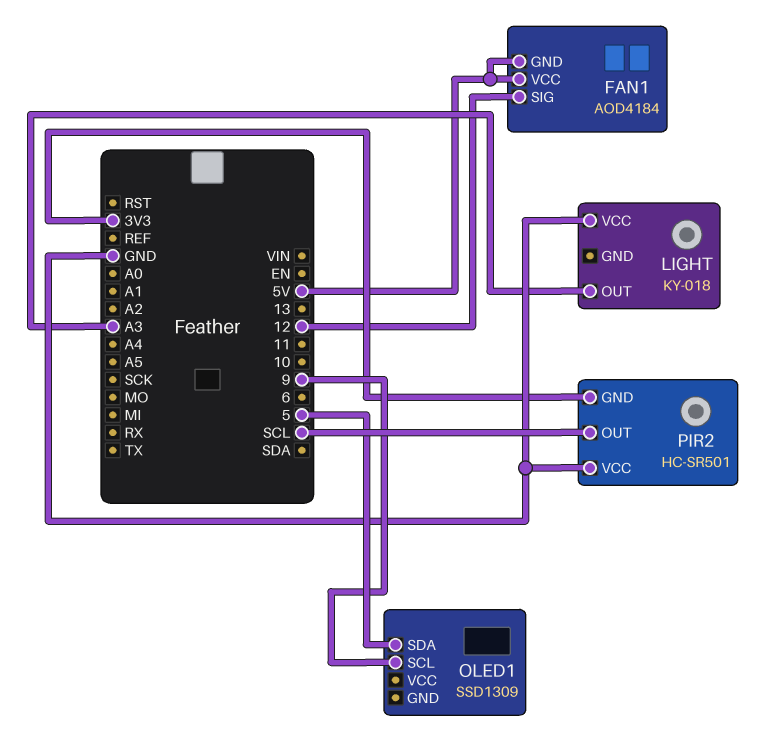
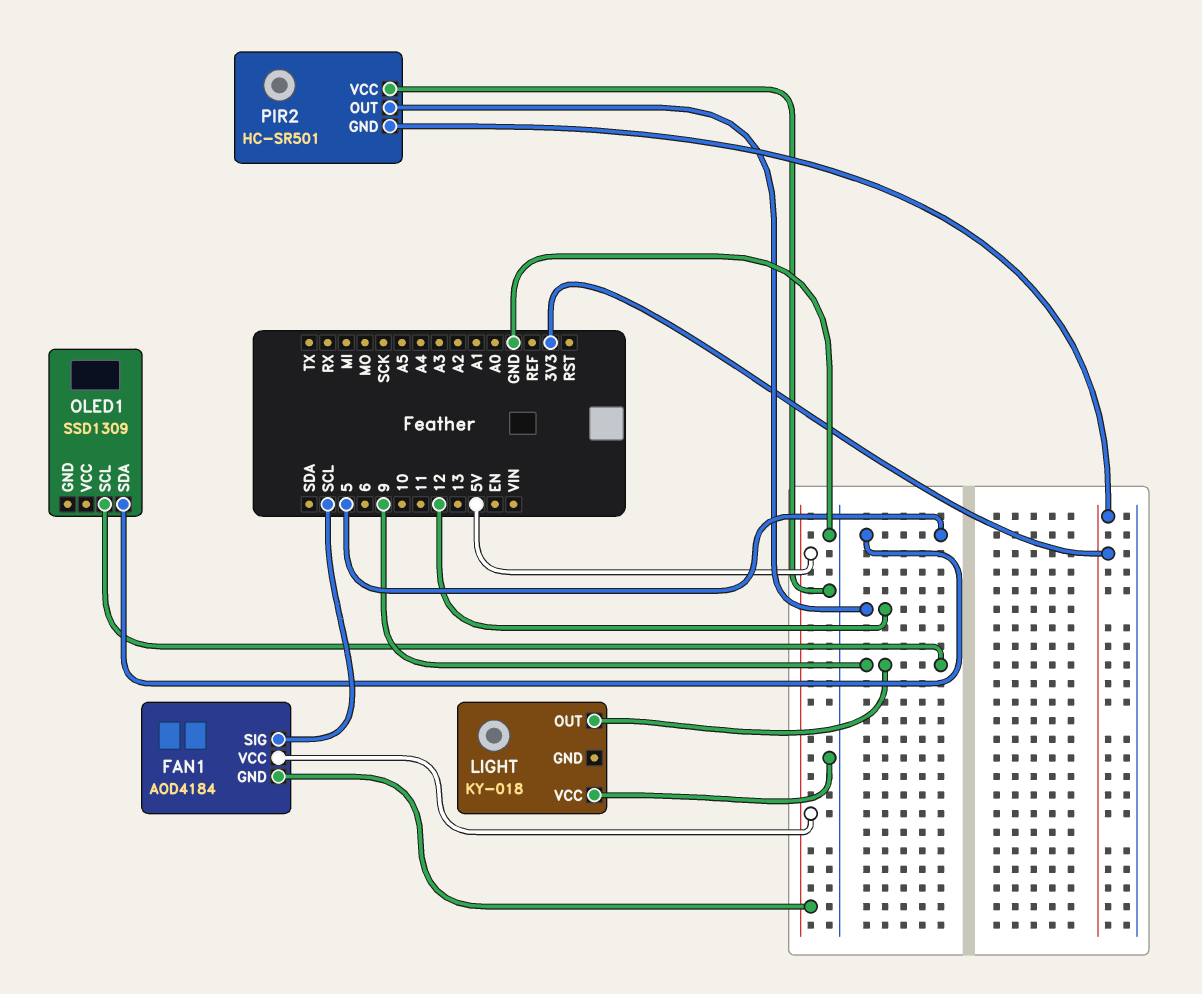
FAN1 pin SIG: 12 -> SCL
LIGHT pin OUT: A3 -> 9
PIR2 pin OUT: SCL -> 12

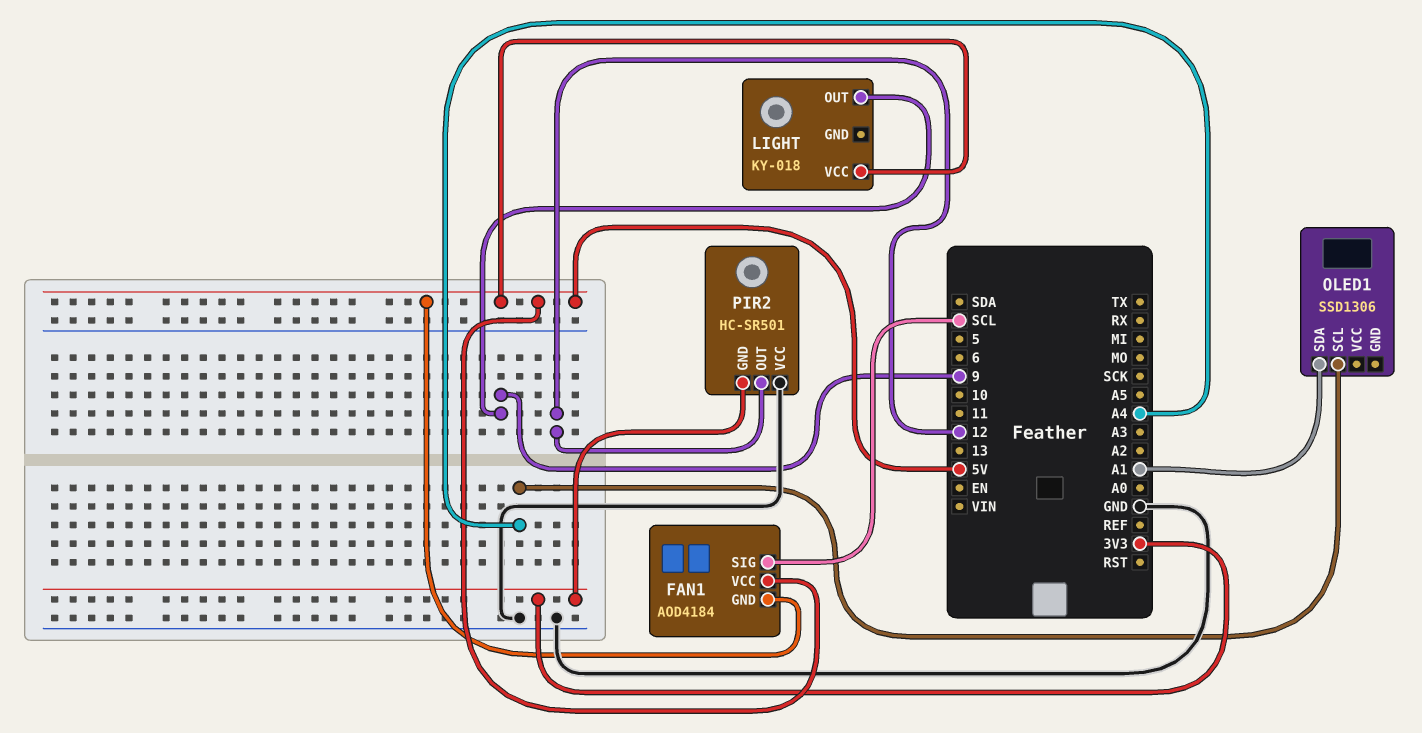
LIGHT pin VCC: GND -> 5V
OLED1: SSD1309 -> SSD1306
OLED1 pin SCL: 9 -> A4
OLED1 pin SDA: 5 -> A1

